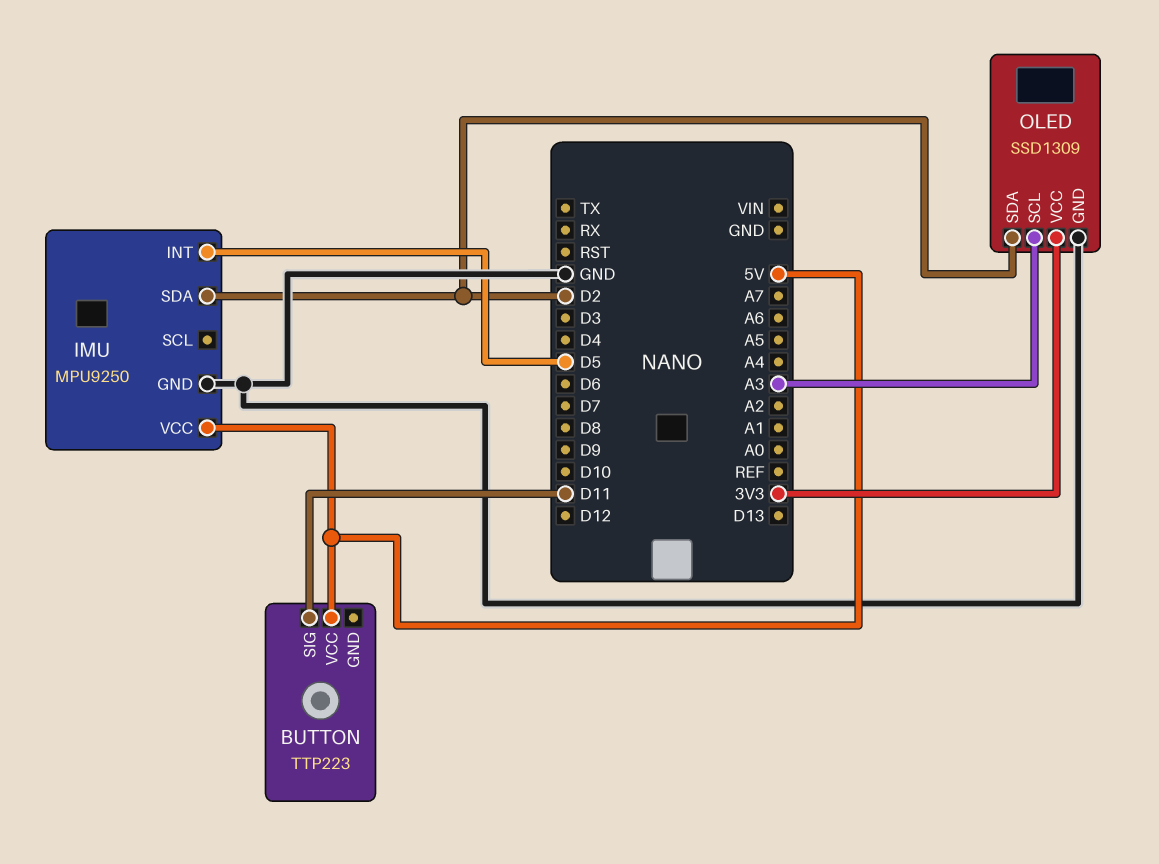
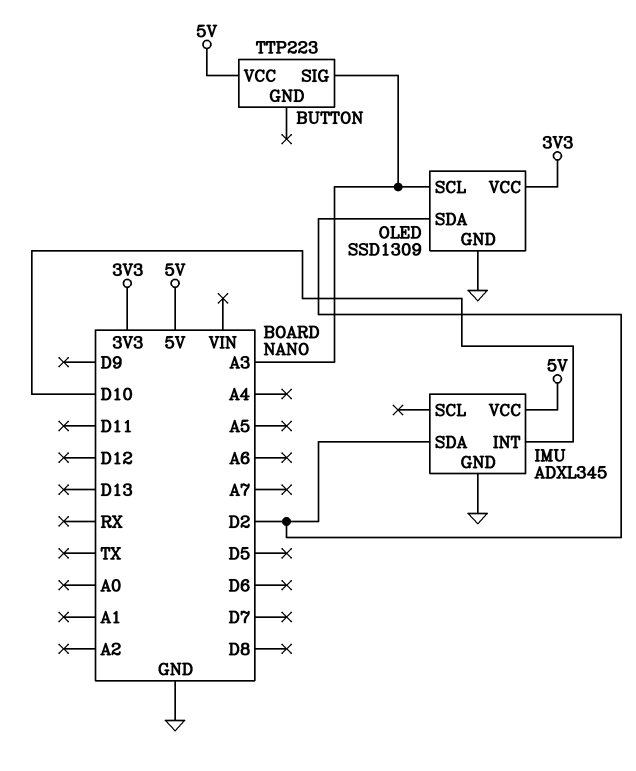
BUTTON pin SIG: D11 -> A3
IMU: MPU9250 -> ADXL345
IMU pin INT: D5 -> D10

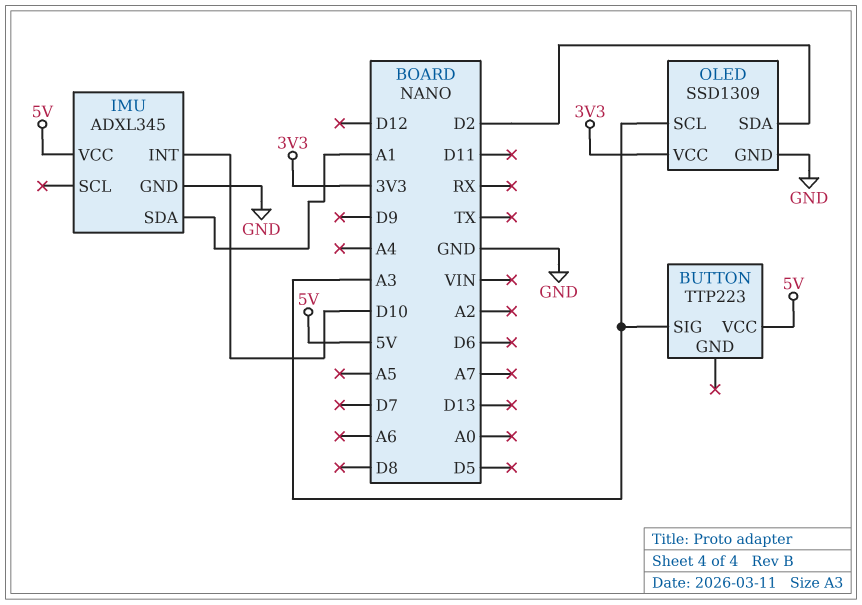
IMU pin SDA: D2 -> A1

